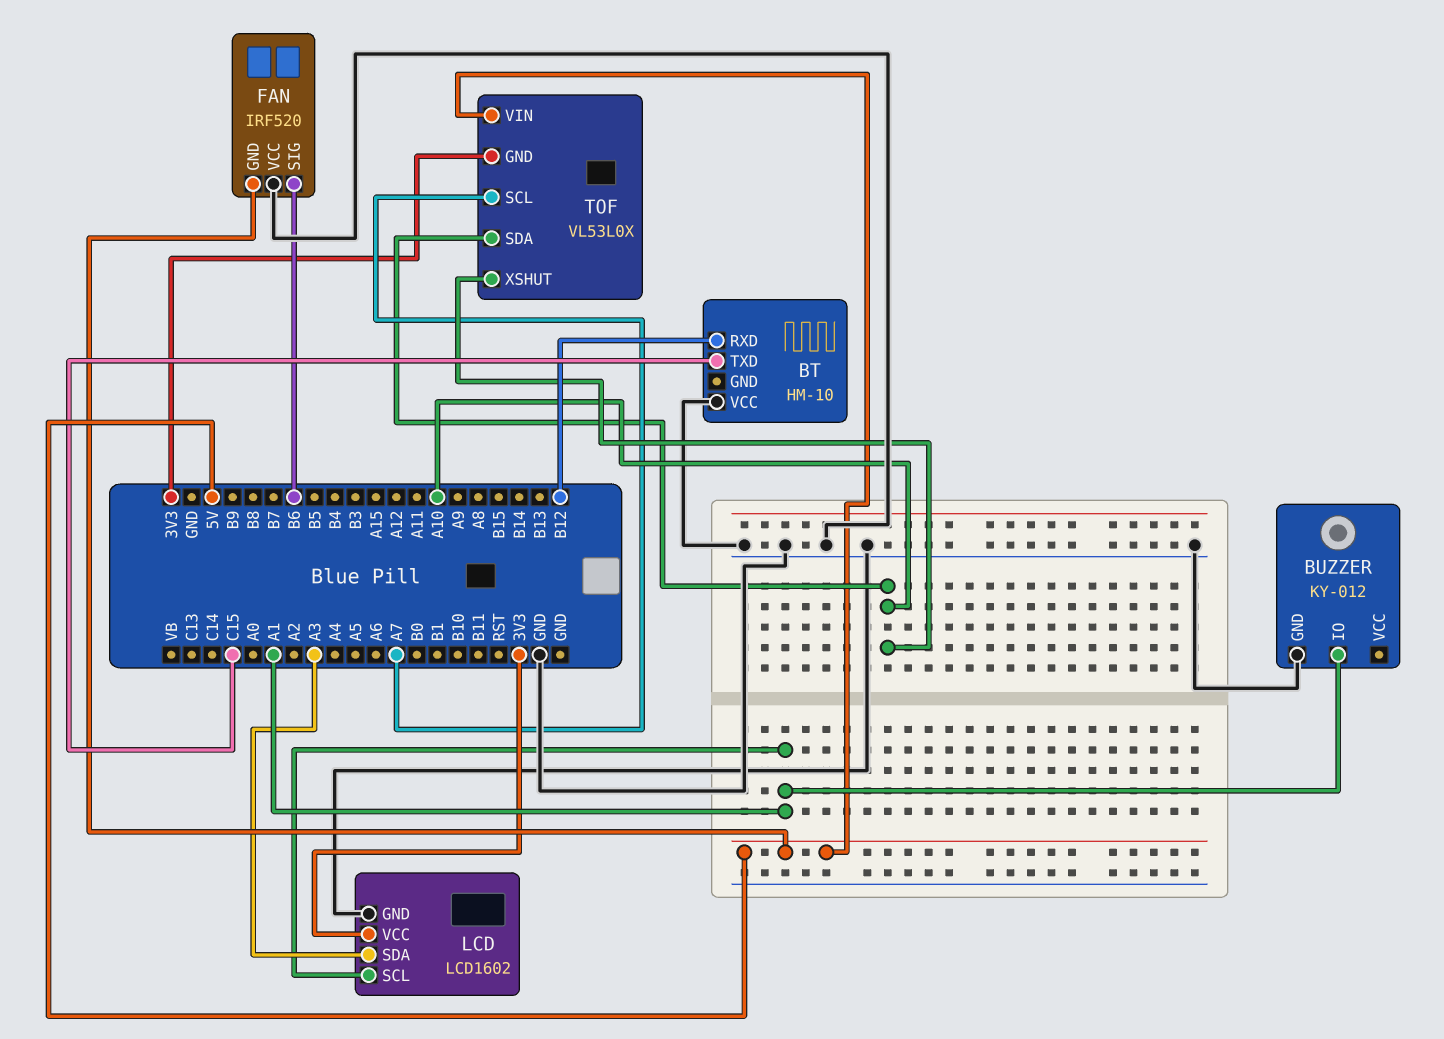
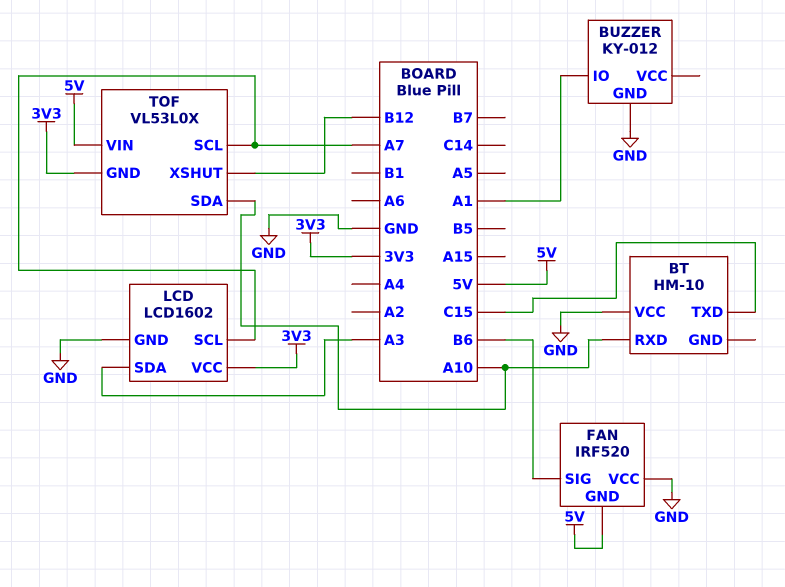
BT pin RXD: B12 -> A10
LCD pin SCL: A1 -> A7
TOF pin XSHUT: A10 -> B12

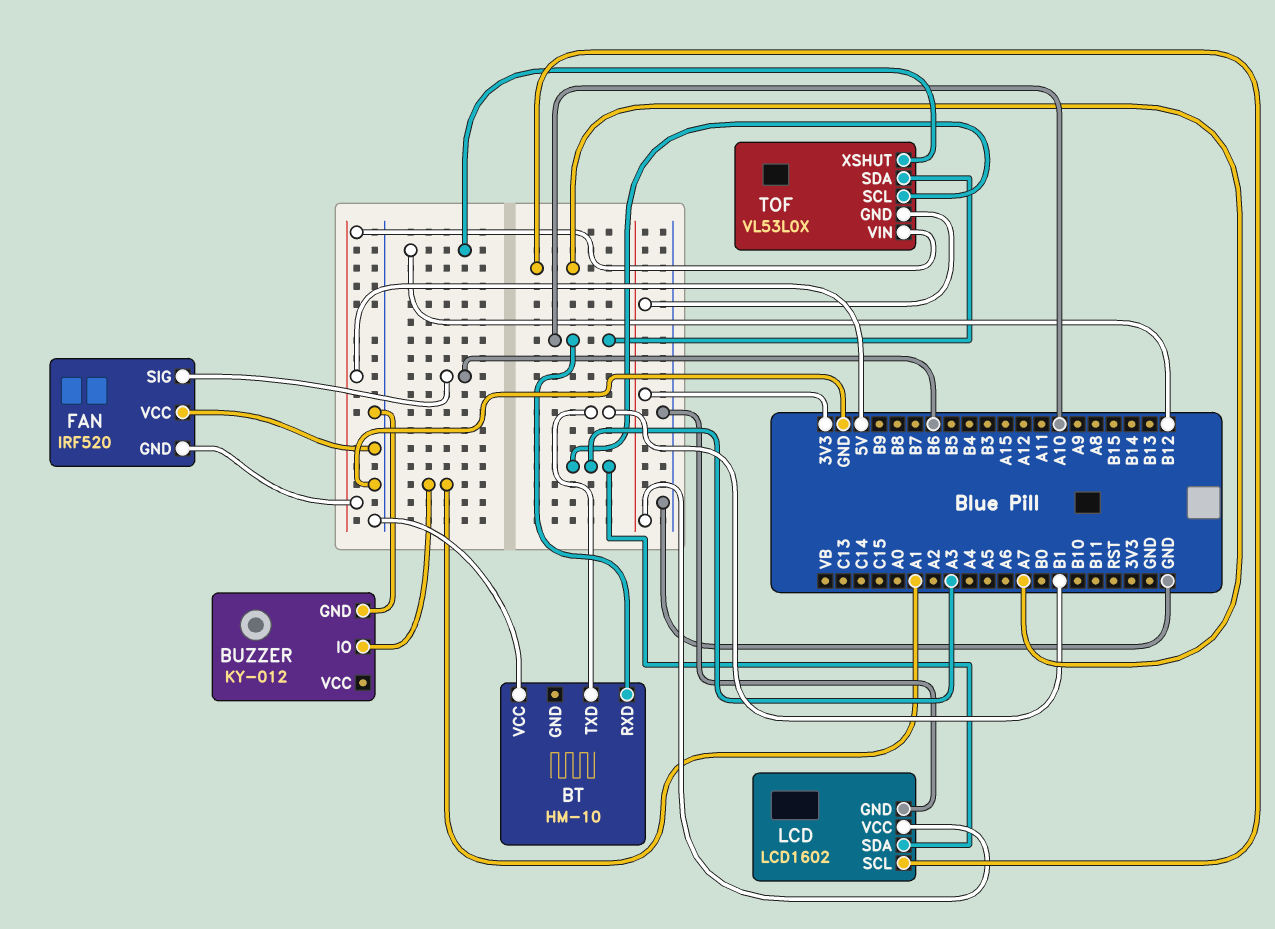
BT pin TXD: C15 -> B1
TOF pin SCL: A7 -> A3

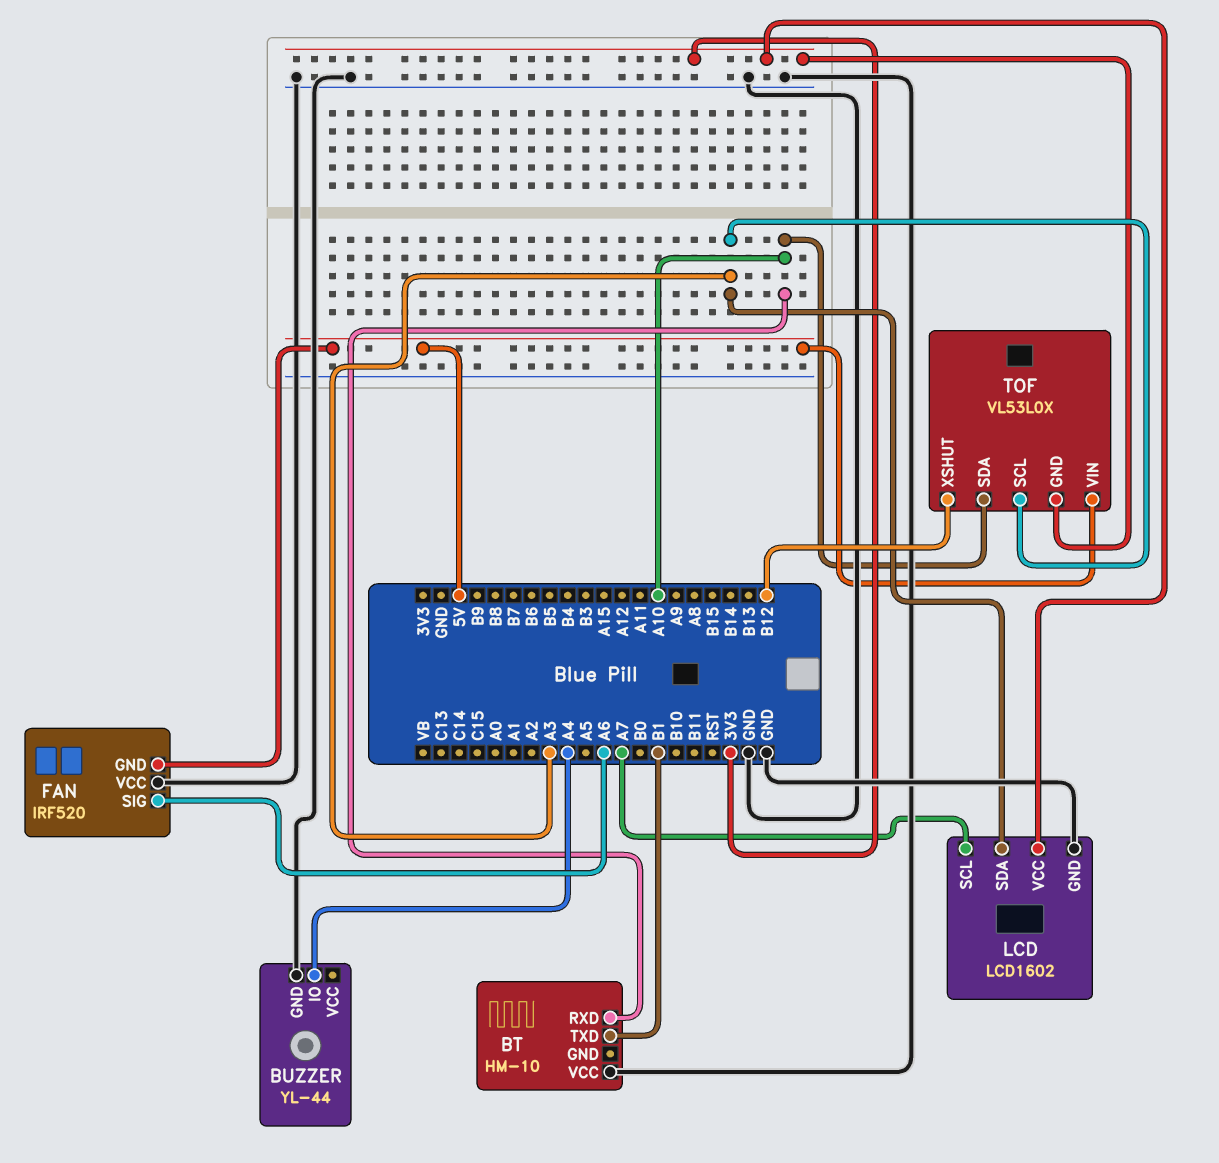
BUZZER: KY-012 -> YL-44
BUZZER pin IO: A1 -> A4
FAN pin SIG: B6 -> A6

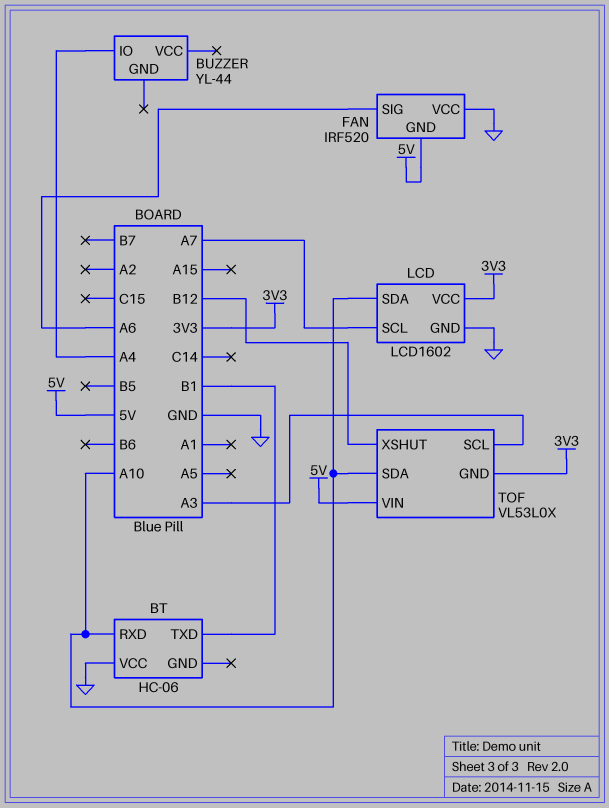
BT: HM-10 -> HC-06
BUZZER pin GND: GND -> none
LCD pin SDA: A3 -> A10

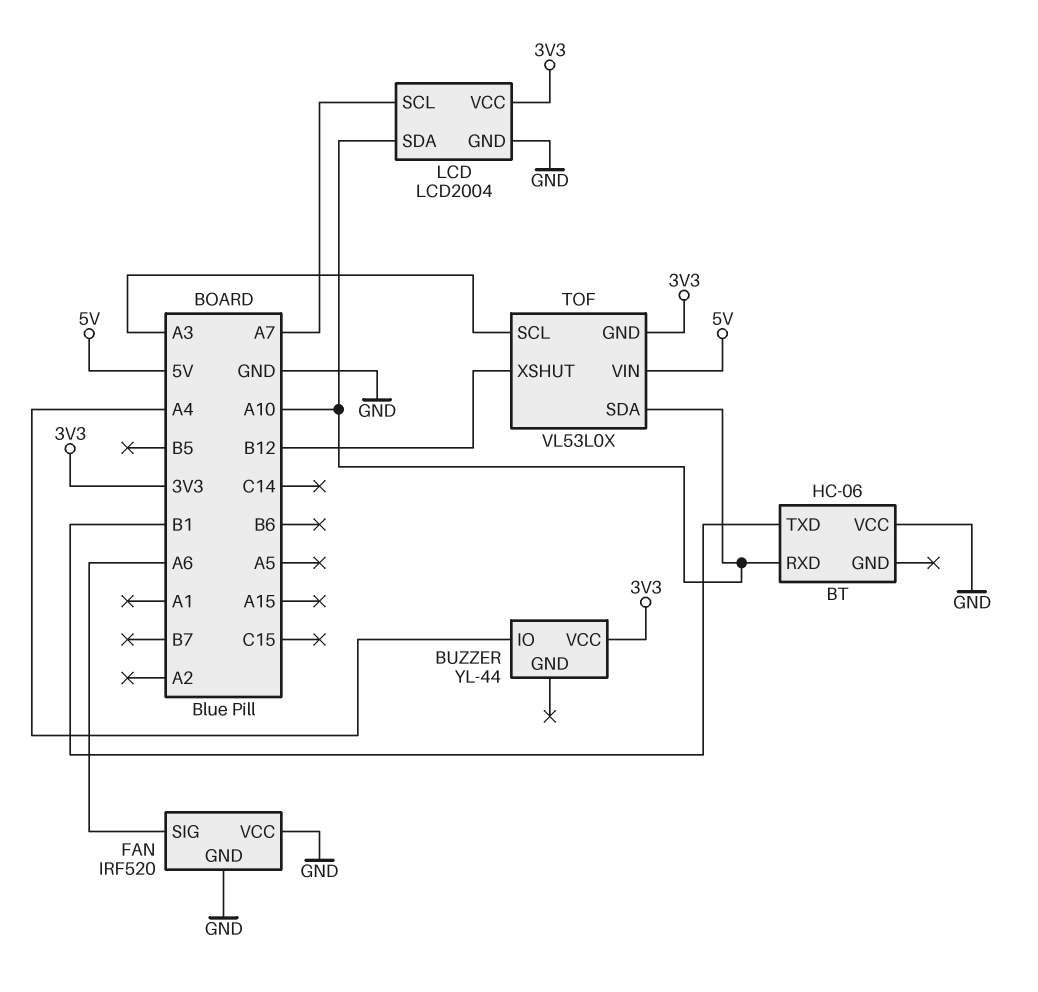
BUZZER pin VCC: none -> 3V3
FAN pin GND: 5V -> GND
LCD: LCD1602 -> LCD2004

